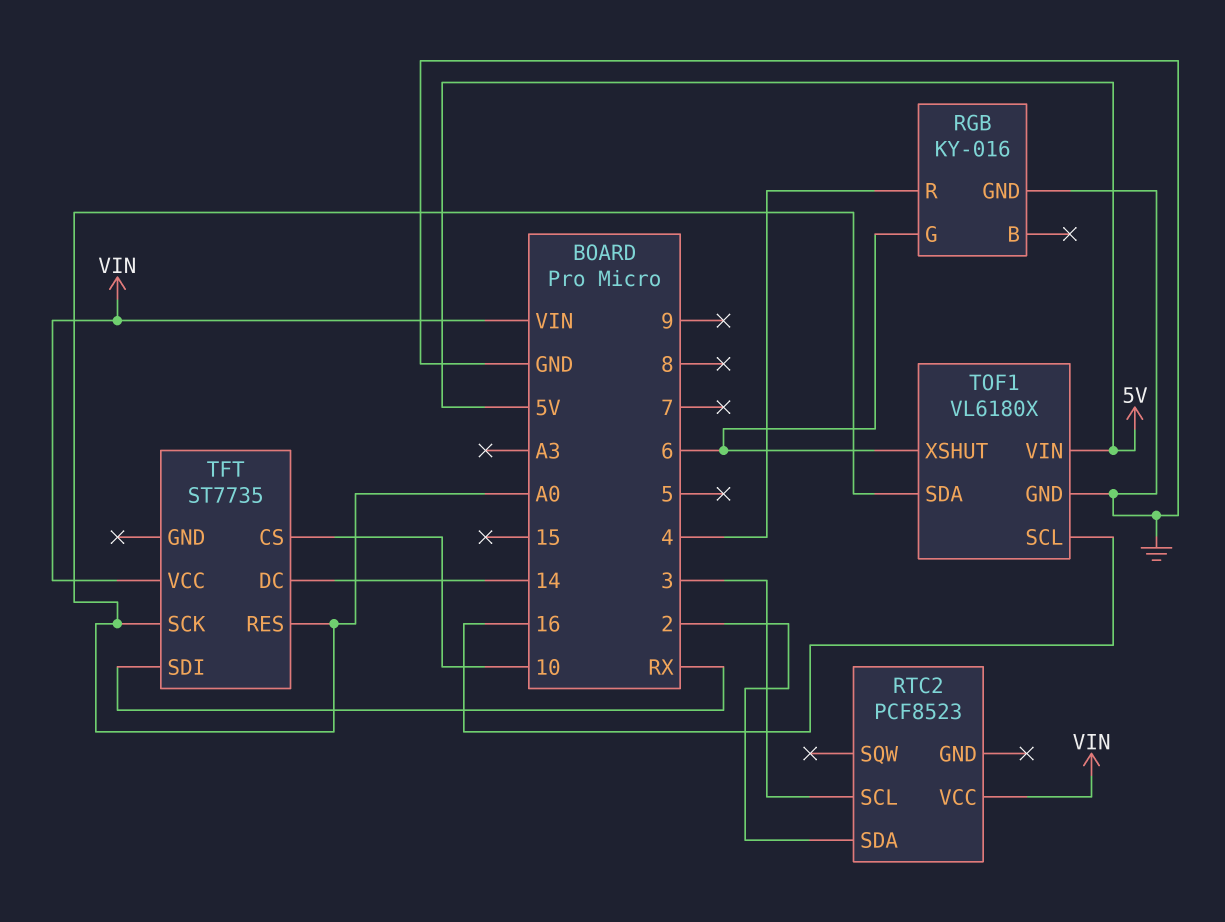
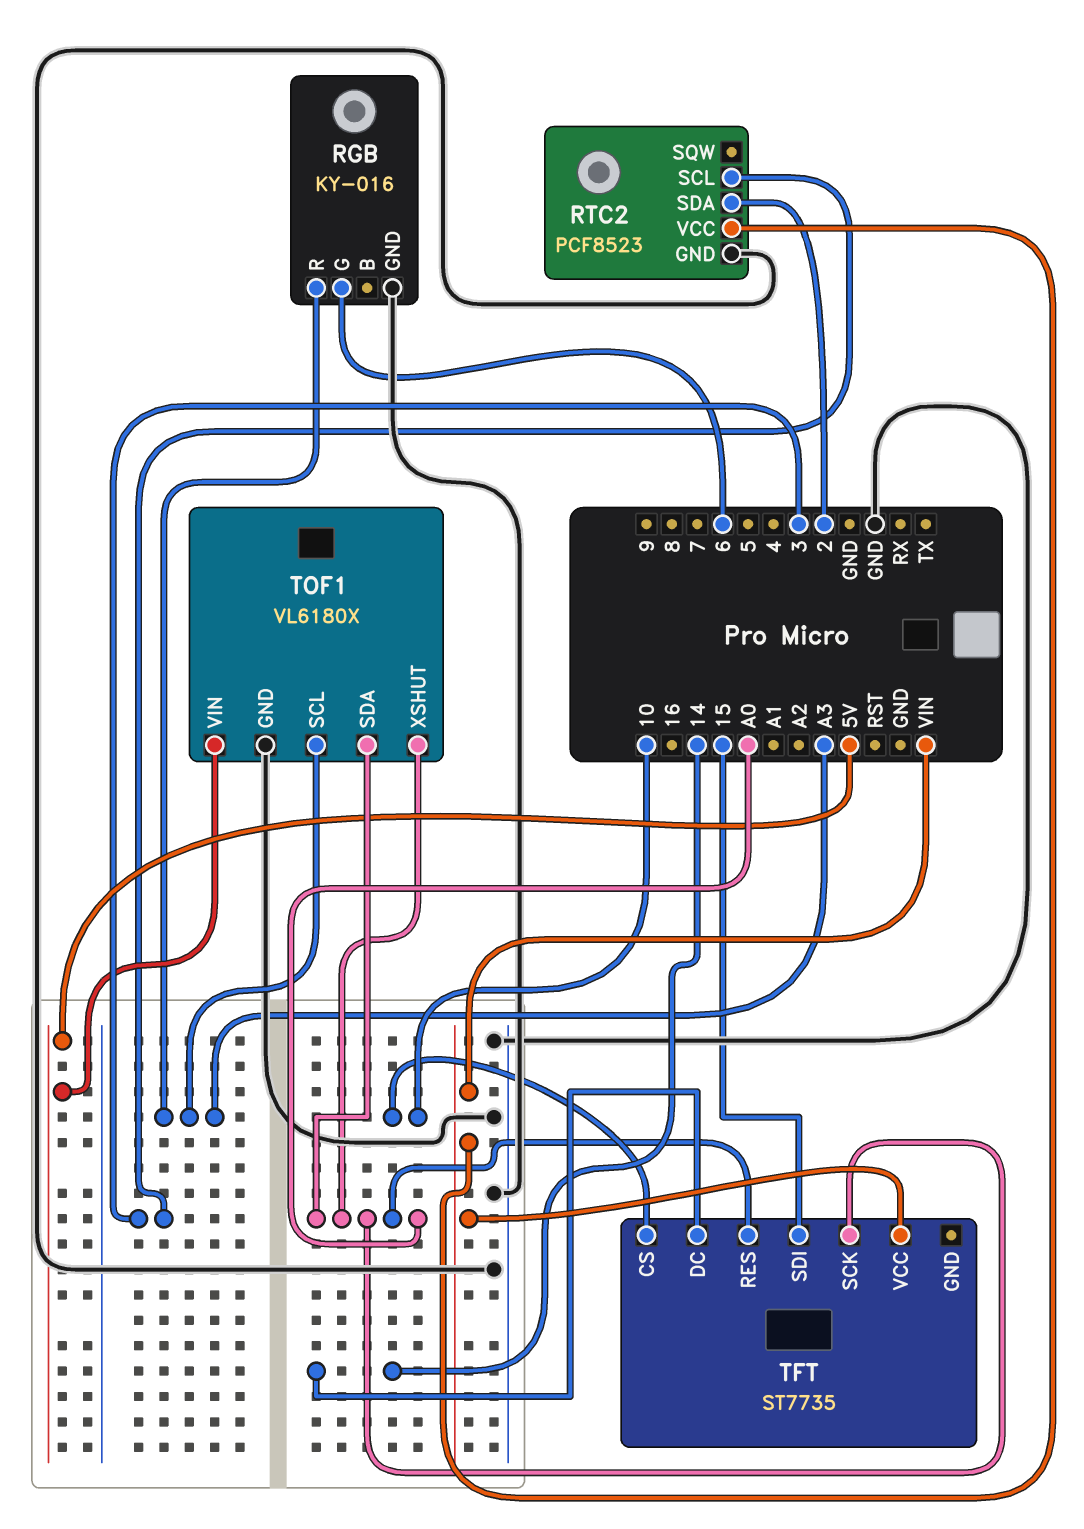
RGB pin R: 4 -> A3
RTC2 pin GND: none -> GND
TFT pin SDI: RX -> 15
TOF1 pin SCL: 16 -> A3
TOF1 pin XSHUT: 6 -> A0

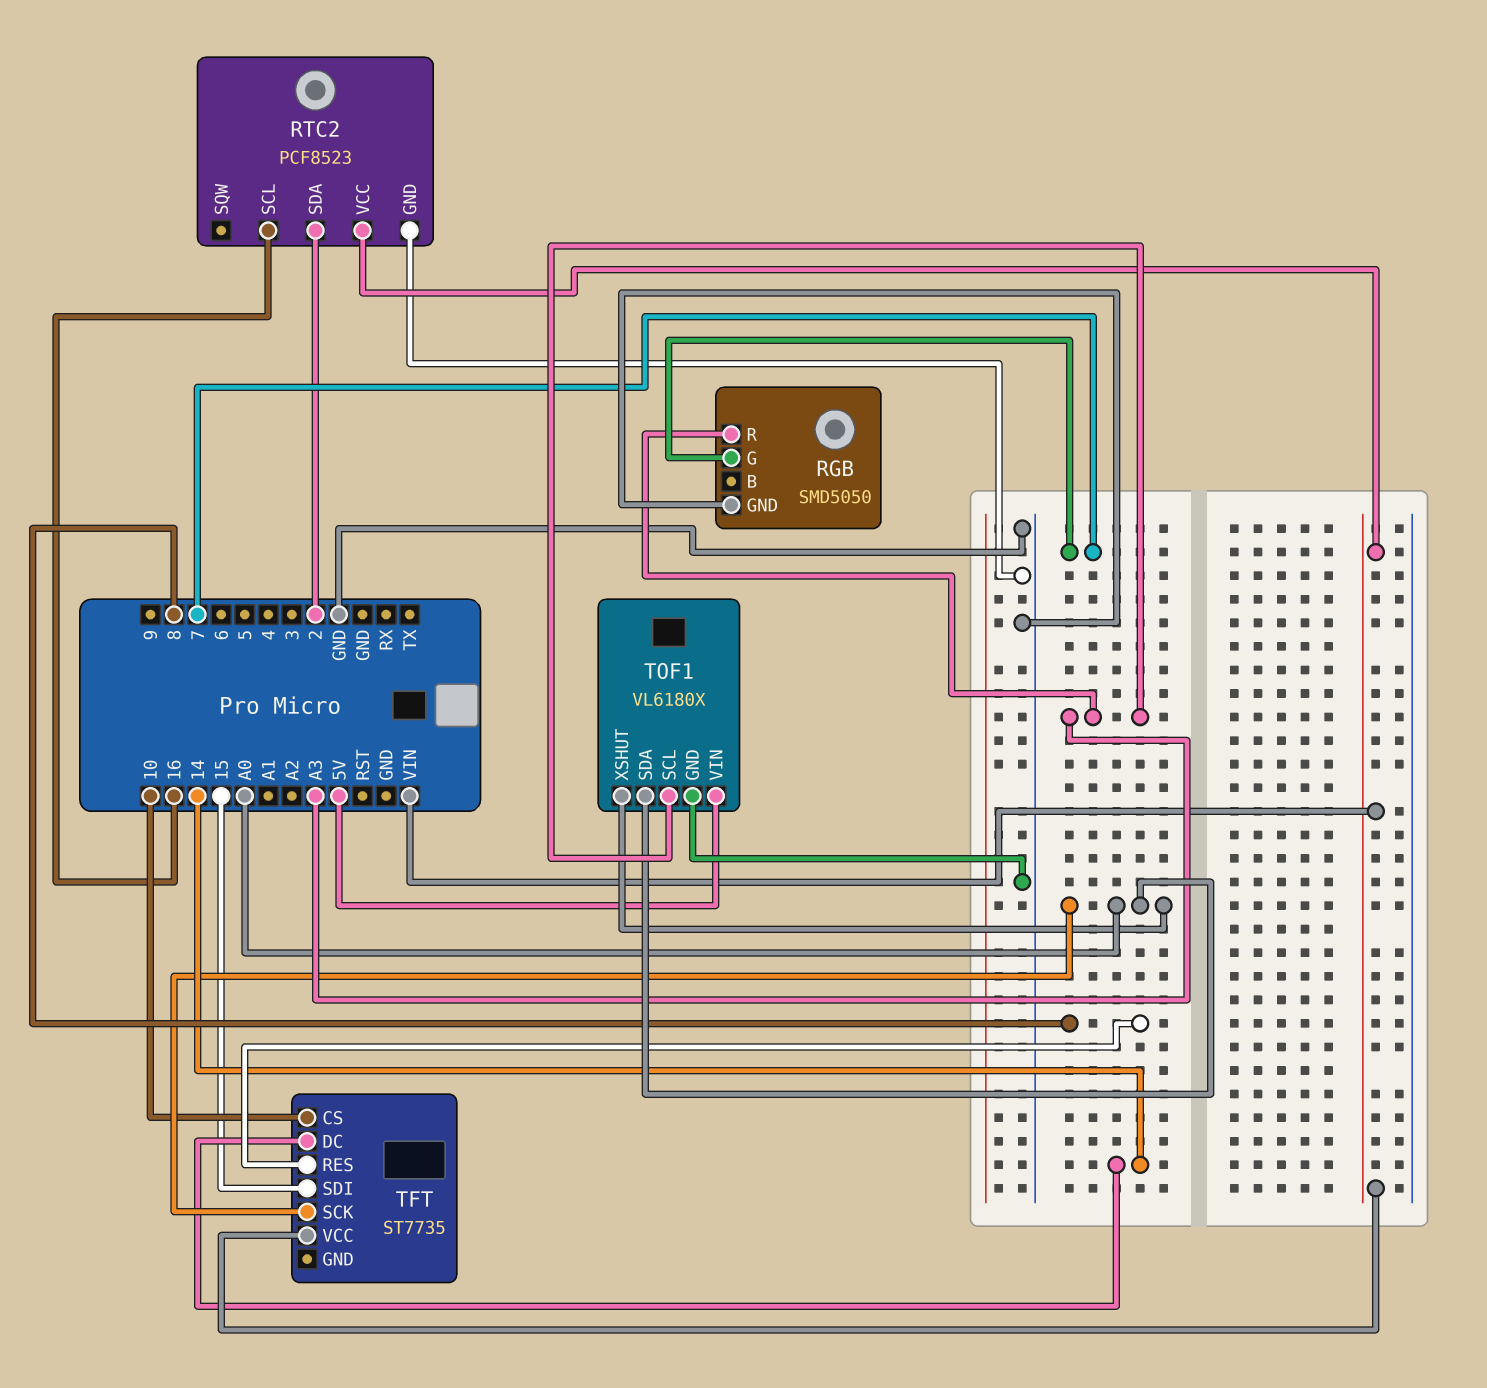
RGB: KY-016 -> SMD5050
RGB pin G: 6 -> 7
RTC2 pin SCL: 3 -> 16
TFT pin RES: A0 -> 8

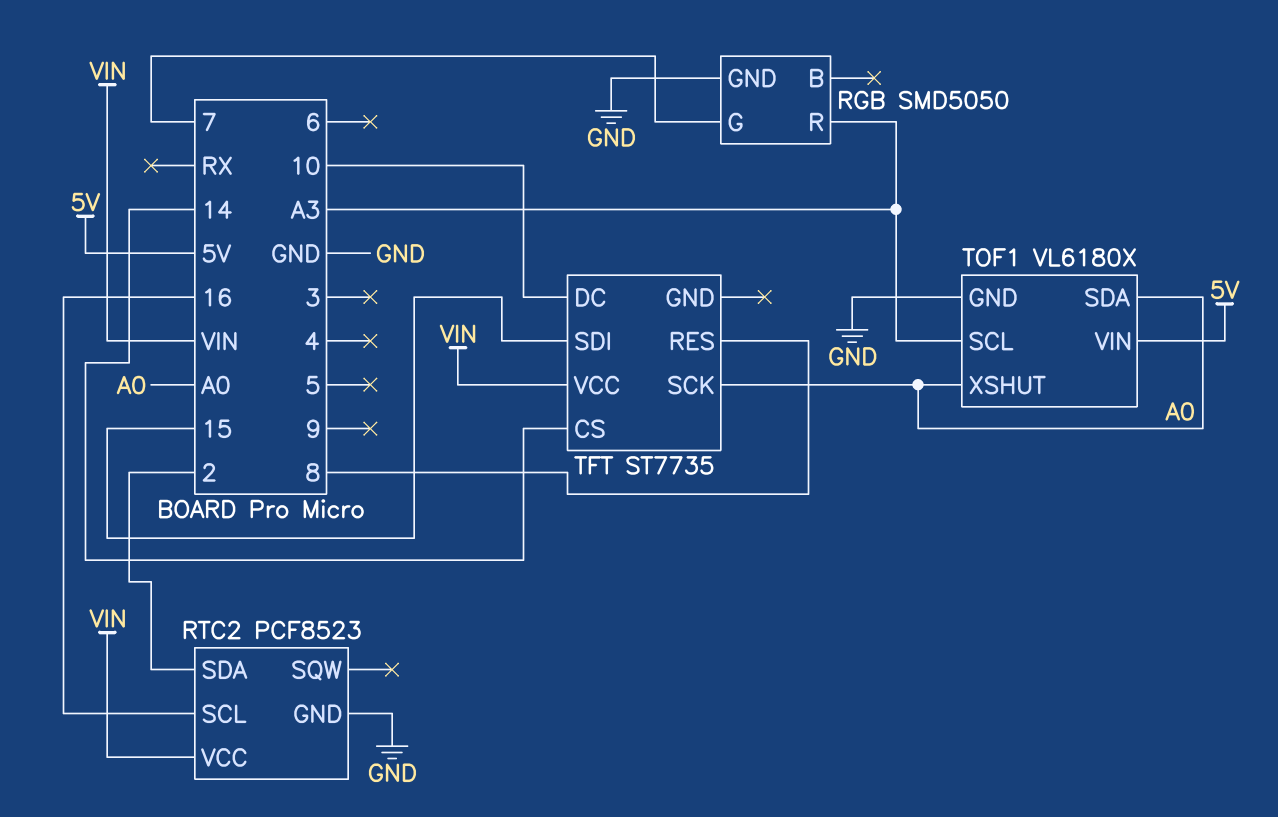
TFT pin CS: 10 -> 14
TFT pin DC: 14 -> 10

